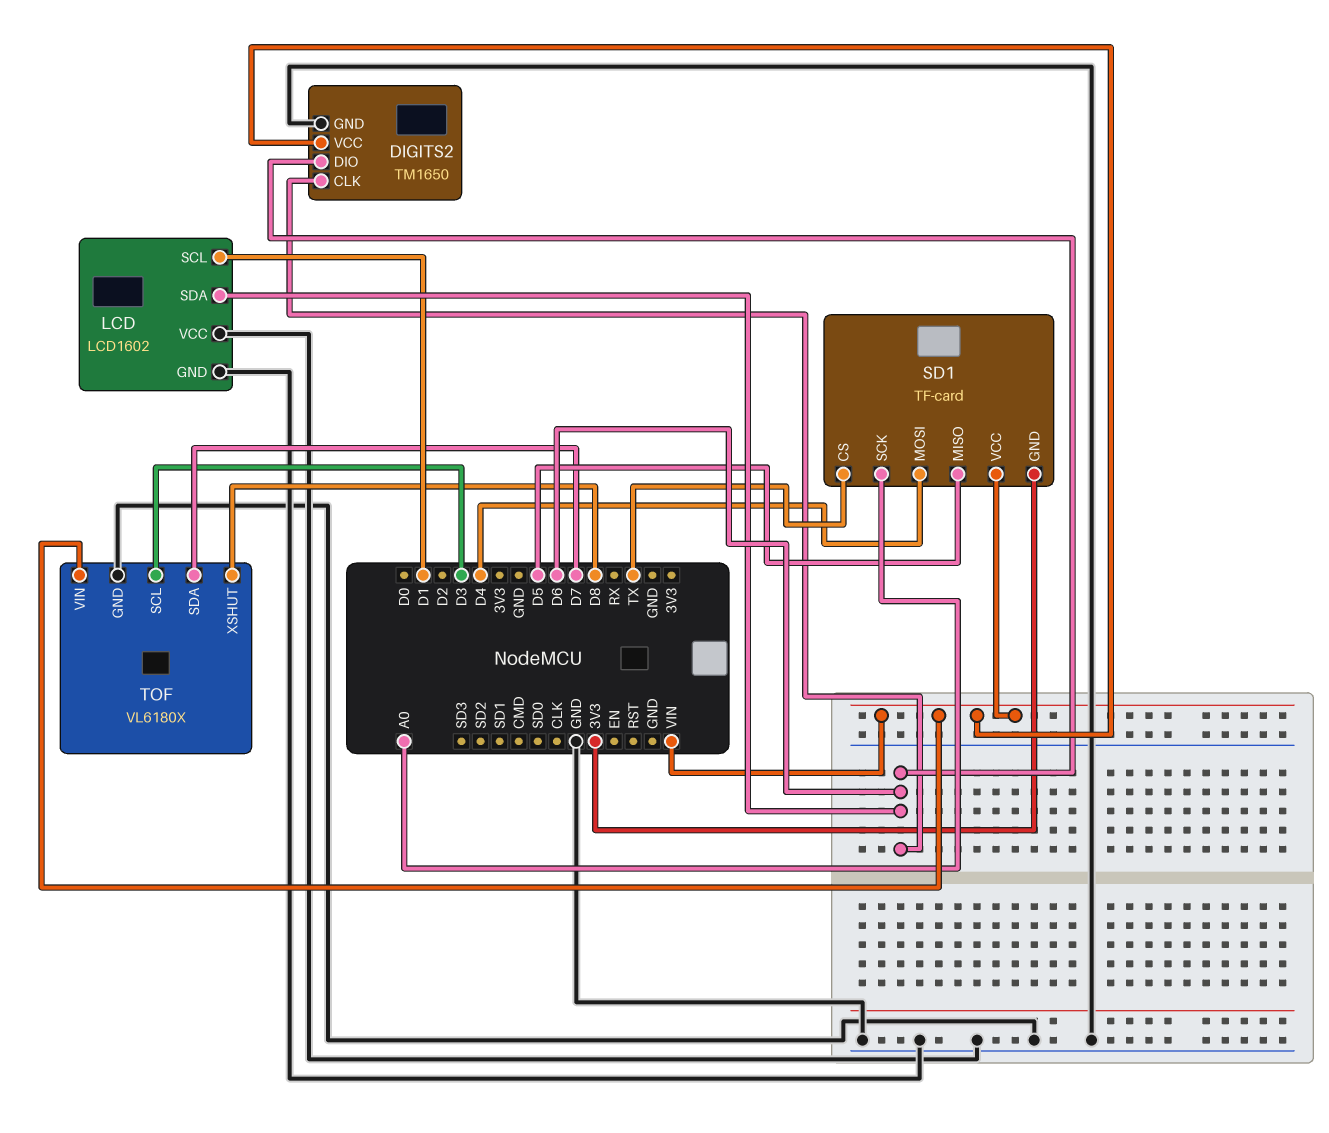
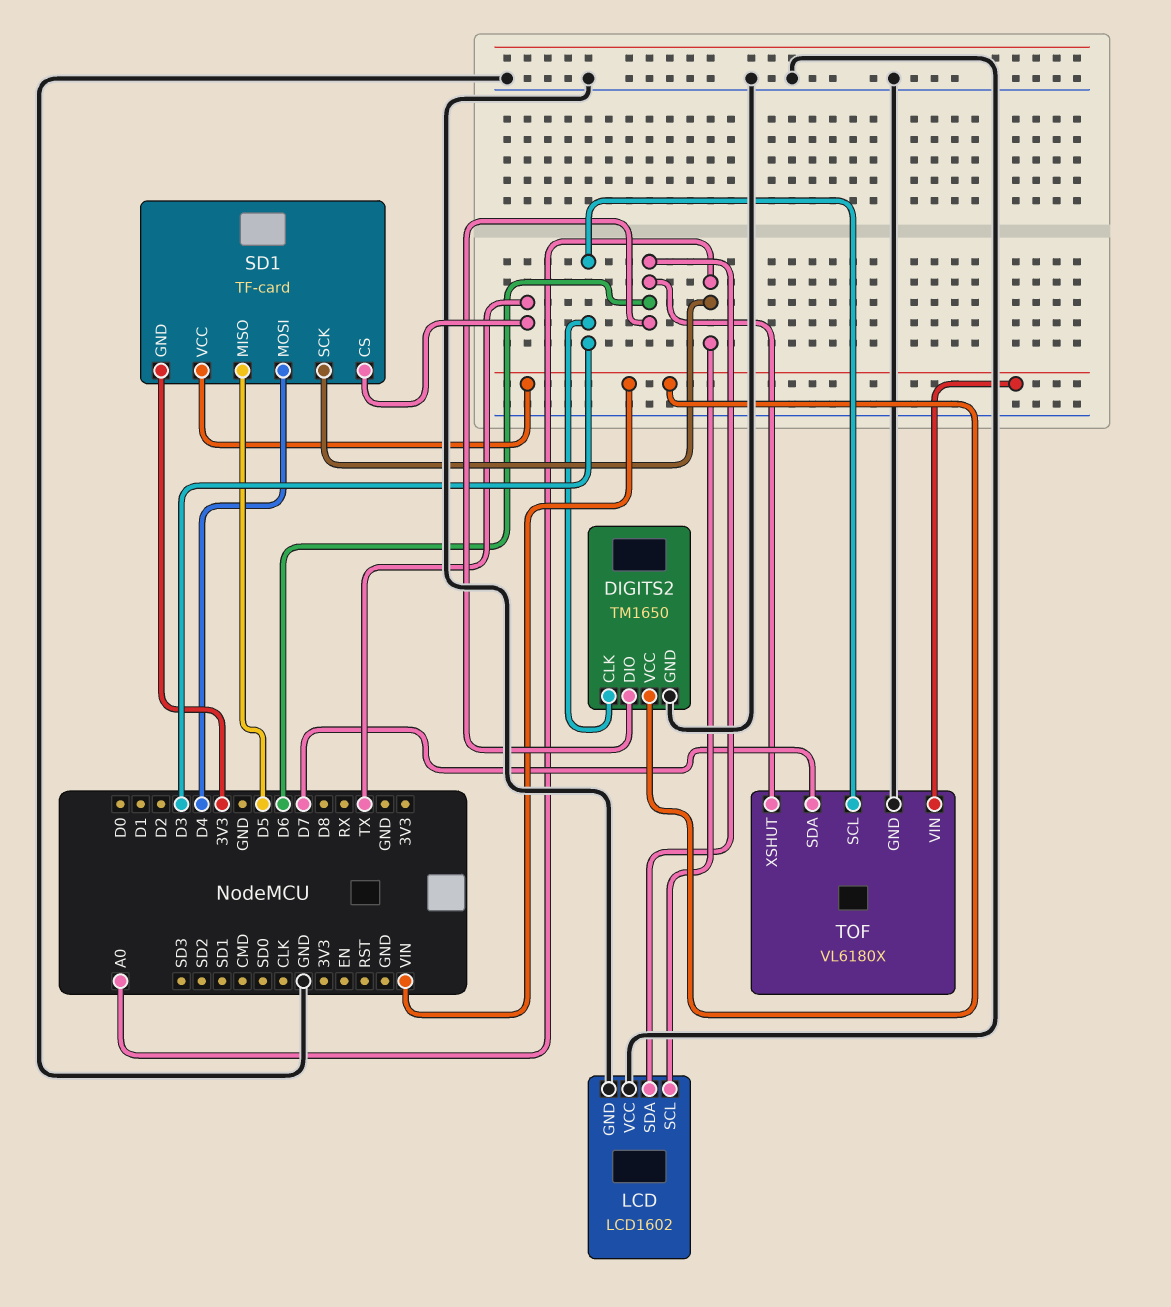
DIGITS2 pin CLK: D6 -> D3
LCD pin SCL: D1 -> A0
TOF pin XSHUT: D8 -> D6

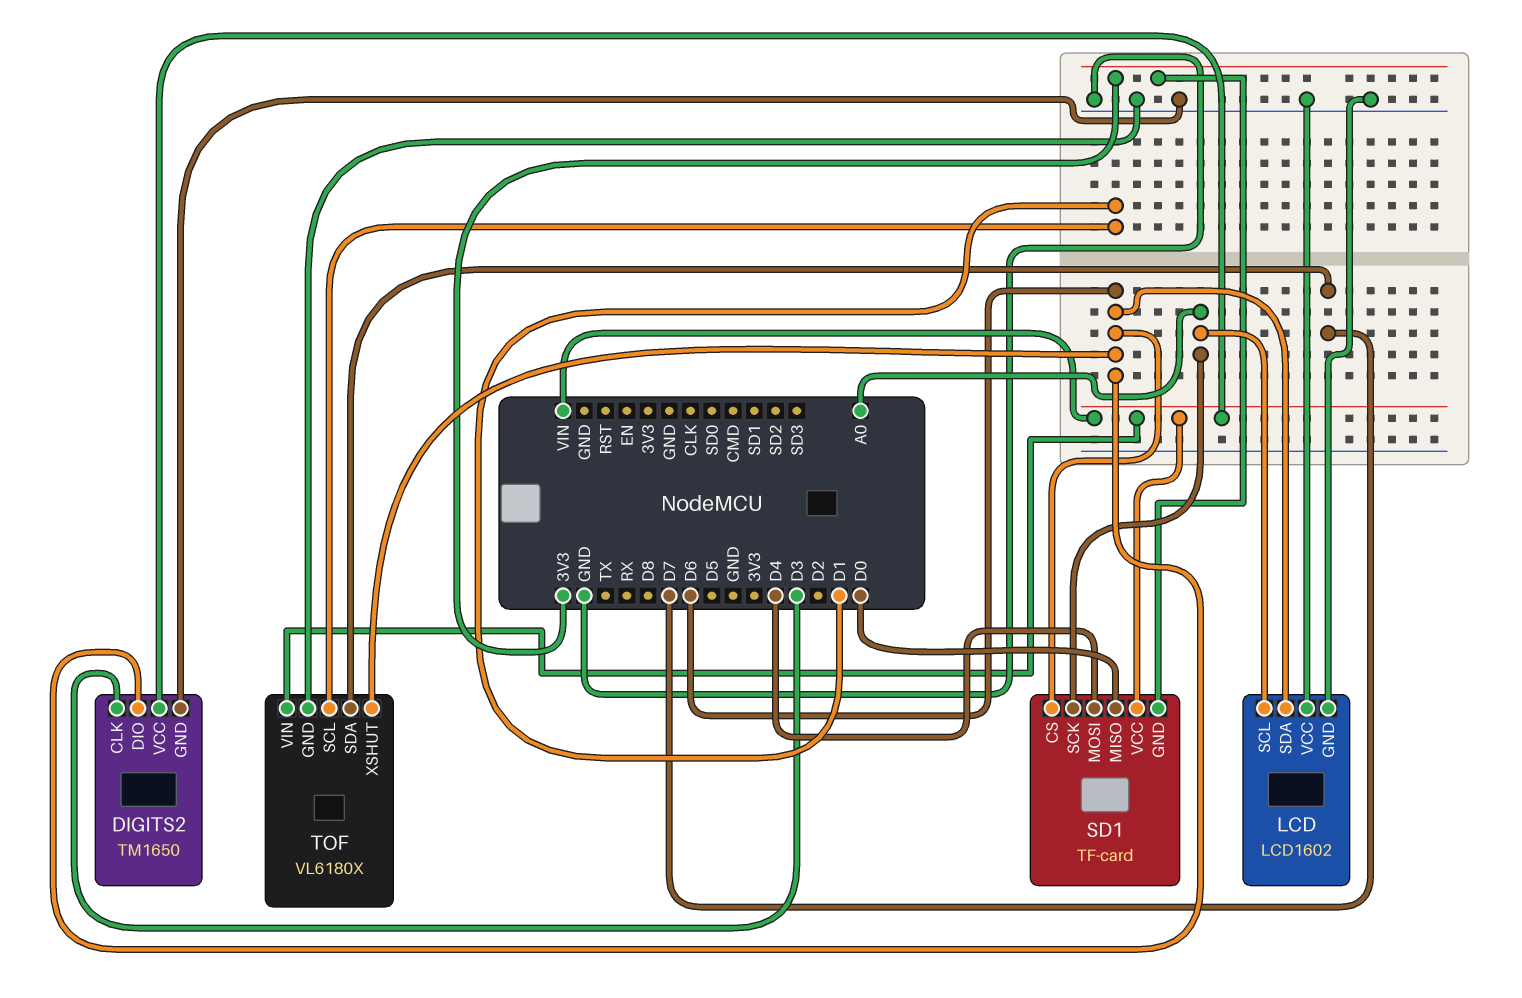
SD1 pin CS: TX -> D6
SD1 pin MISO: D5 -> D0
TOF pin SCL: D3 -> D1

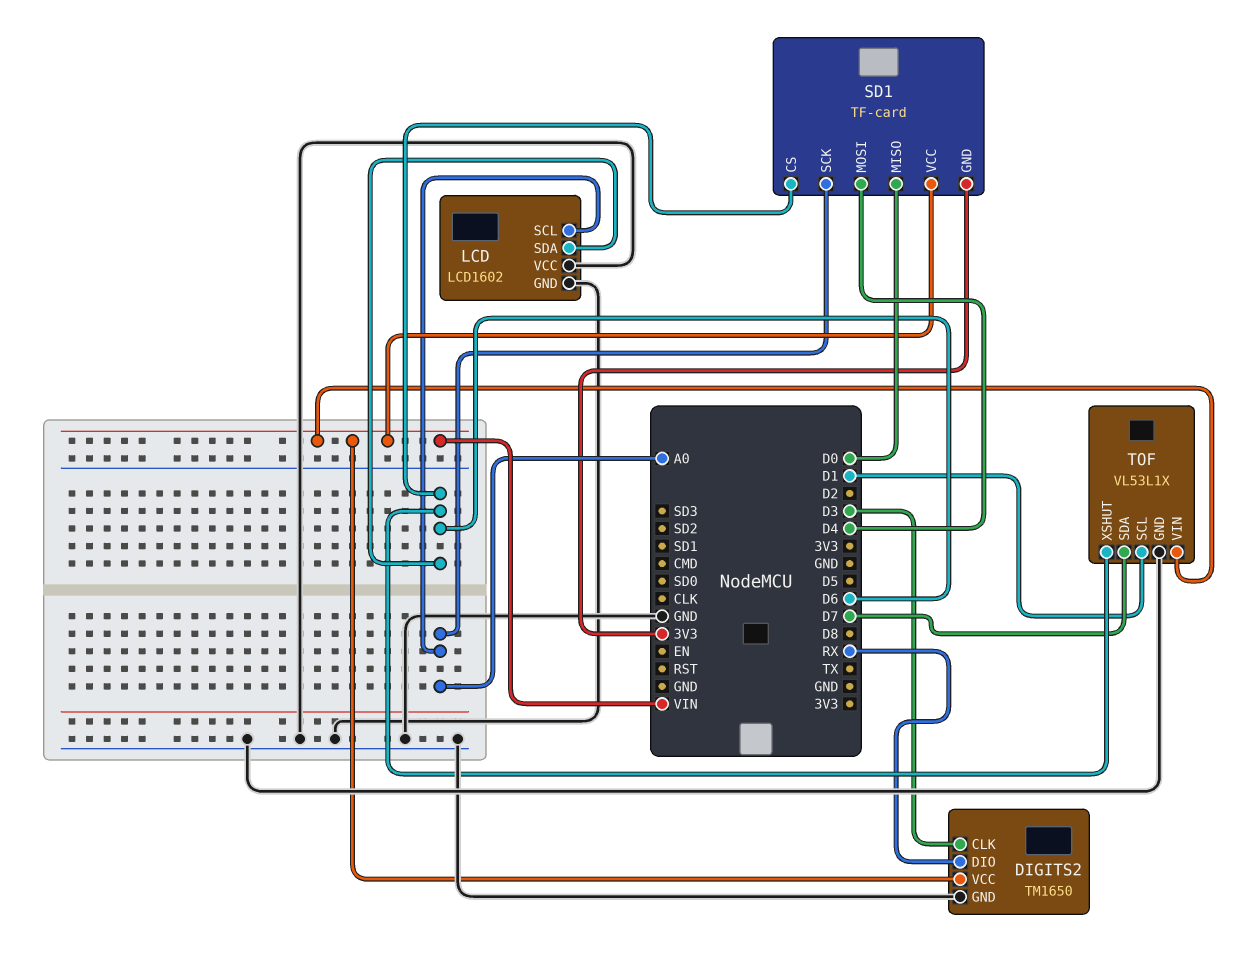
DIGITS2 pin DIO: D6 -> RX
TOF: VL6180X -> VL53L1X

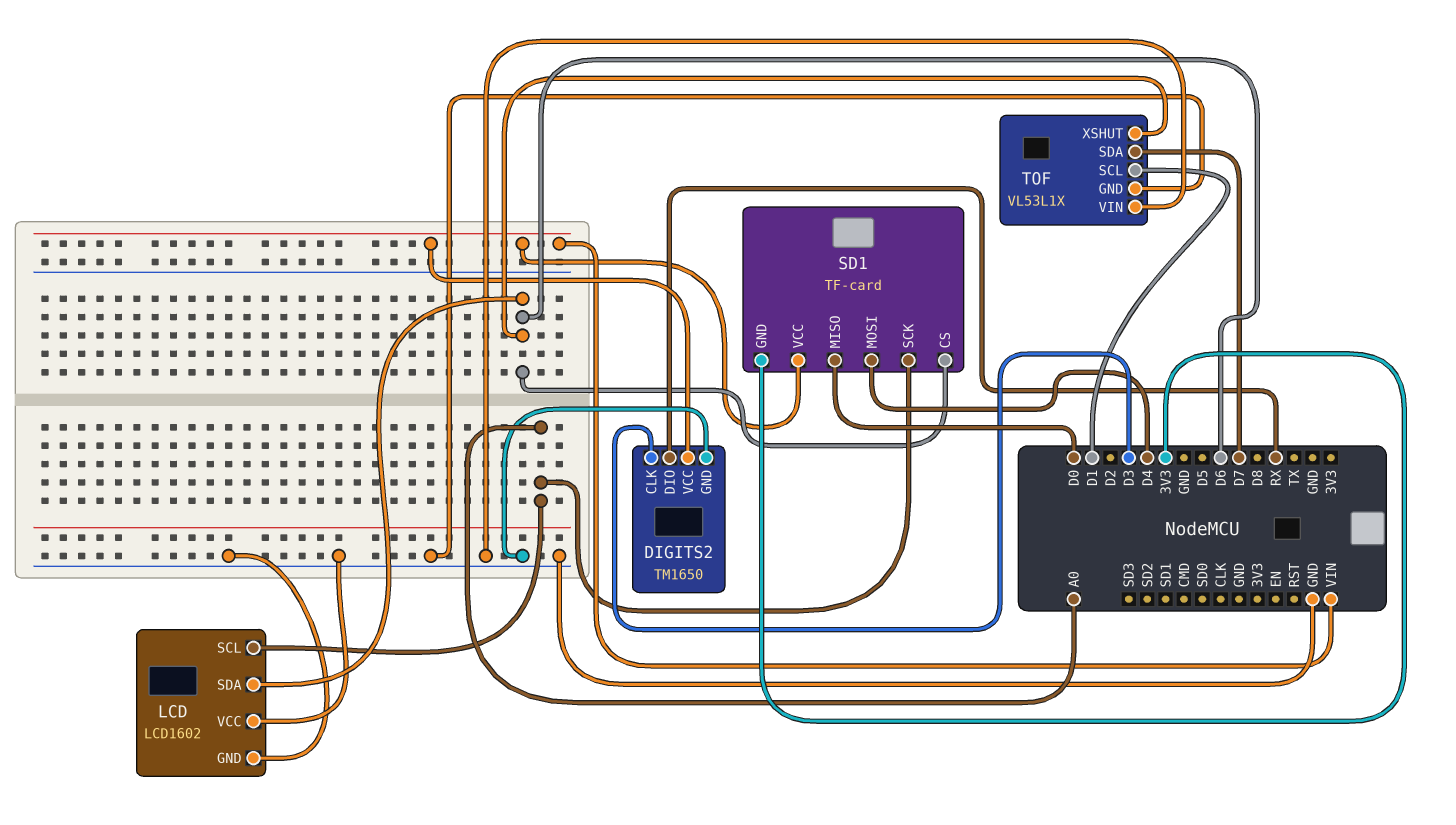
TOF pin VIN: VIN -> GND

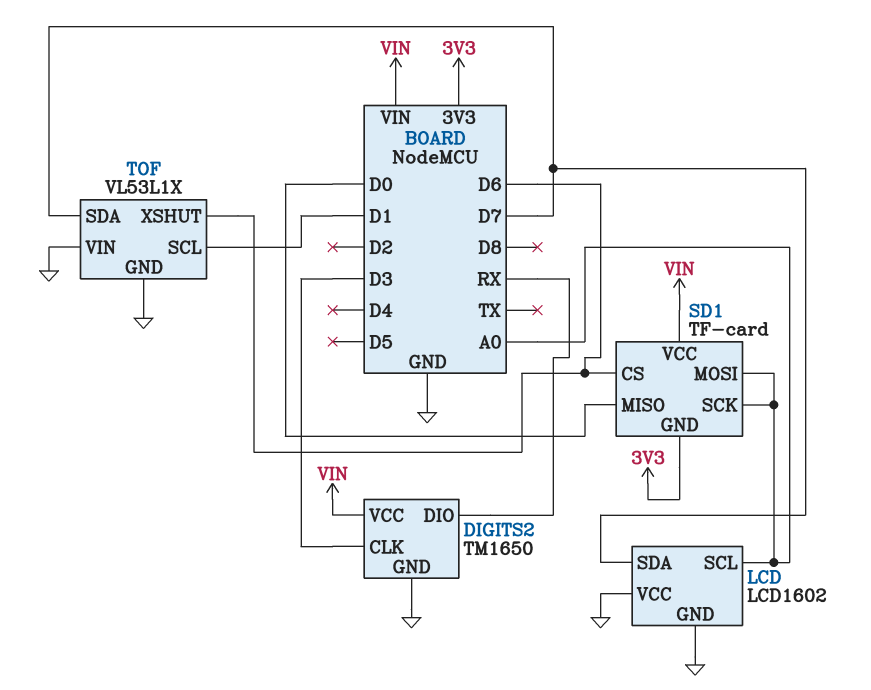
LCD pin SDA: D6 -> D7
SD1 pin MOSI: D4 -> A0

